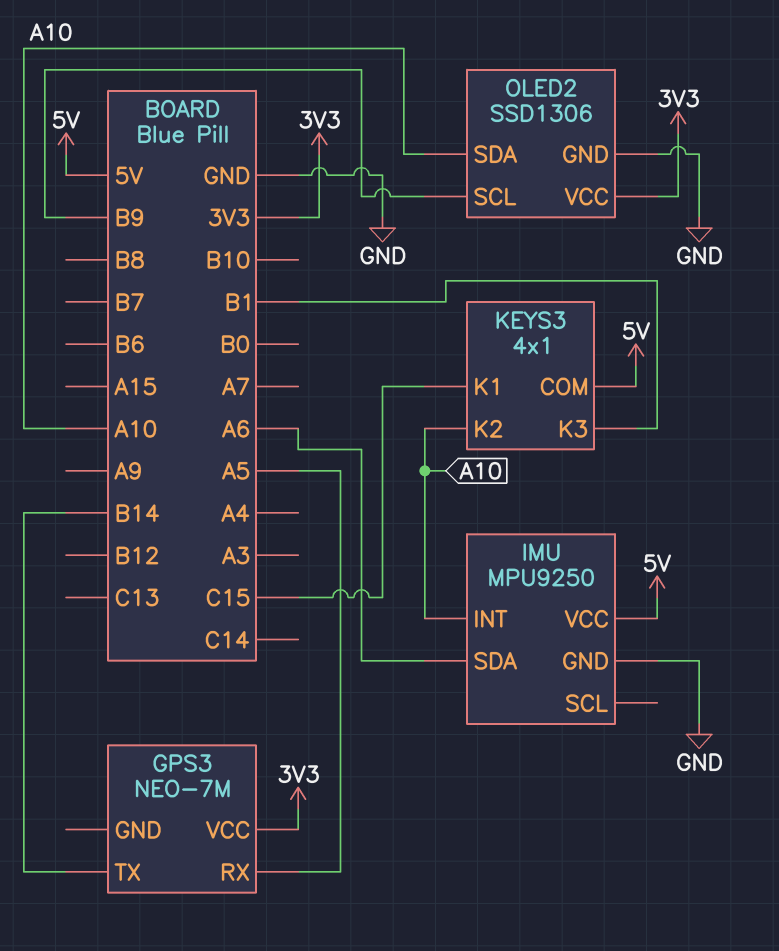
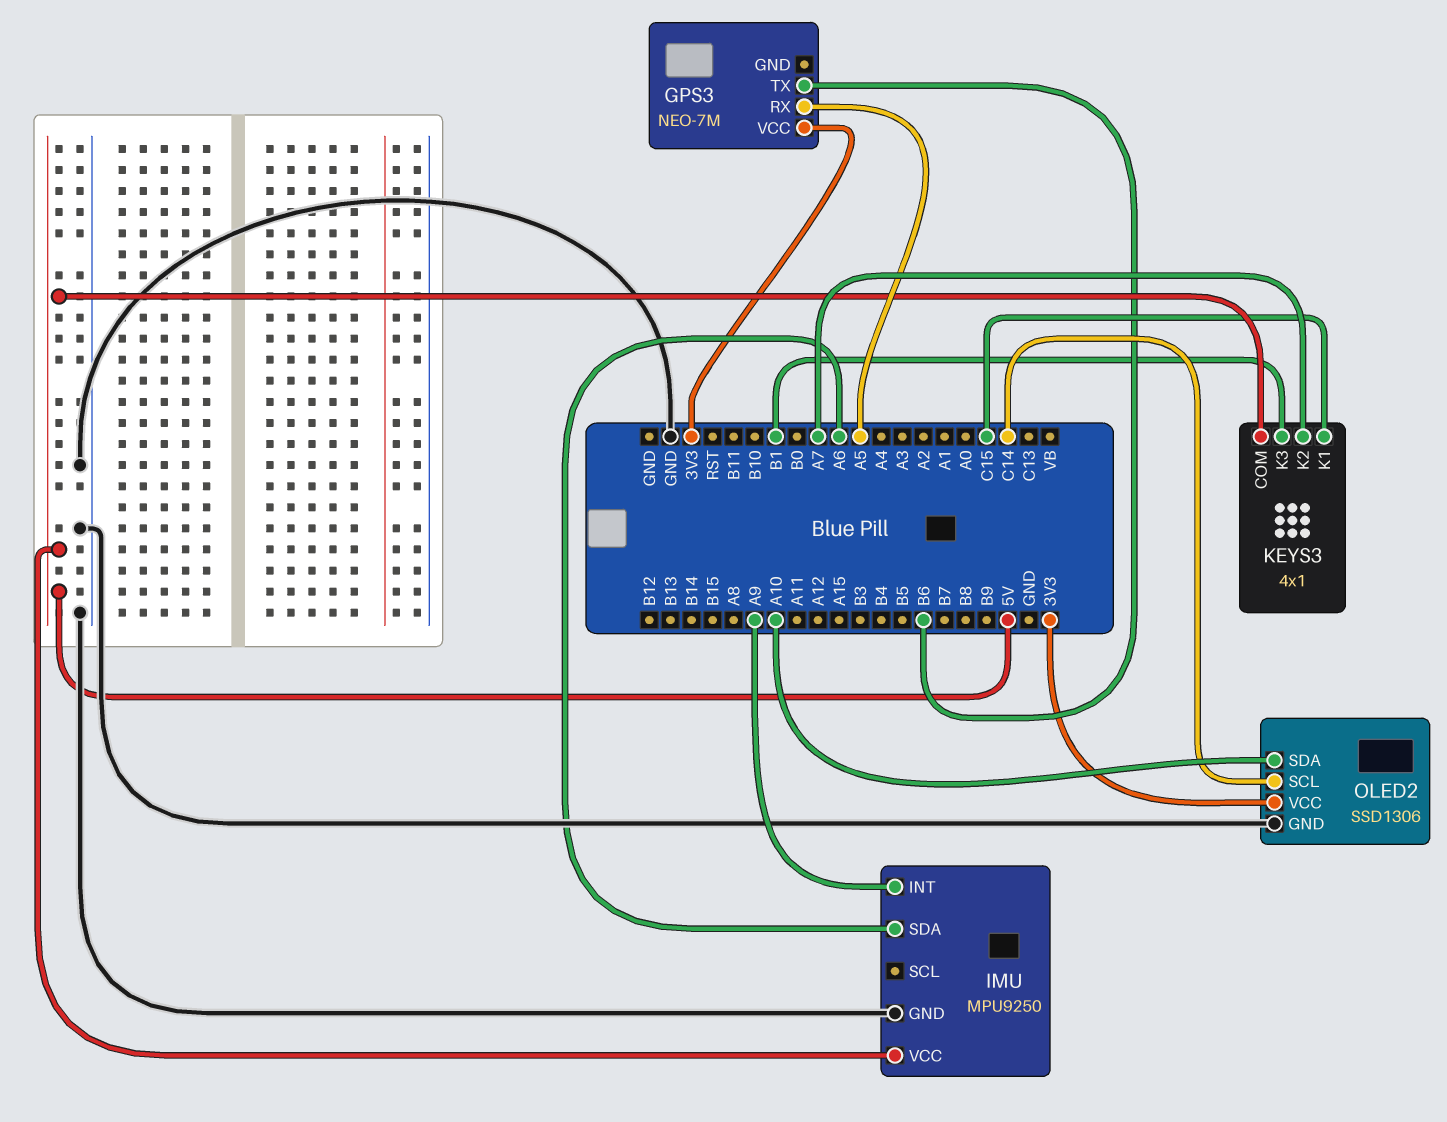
GPS3 pin TX: B14 -> B6
IMU pin INT: A10 -> A9
KEYS3 pin K2: A10 -> A7
OLED2 pin SCL: B9 -> C14

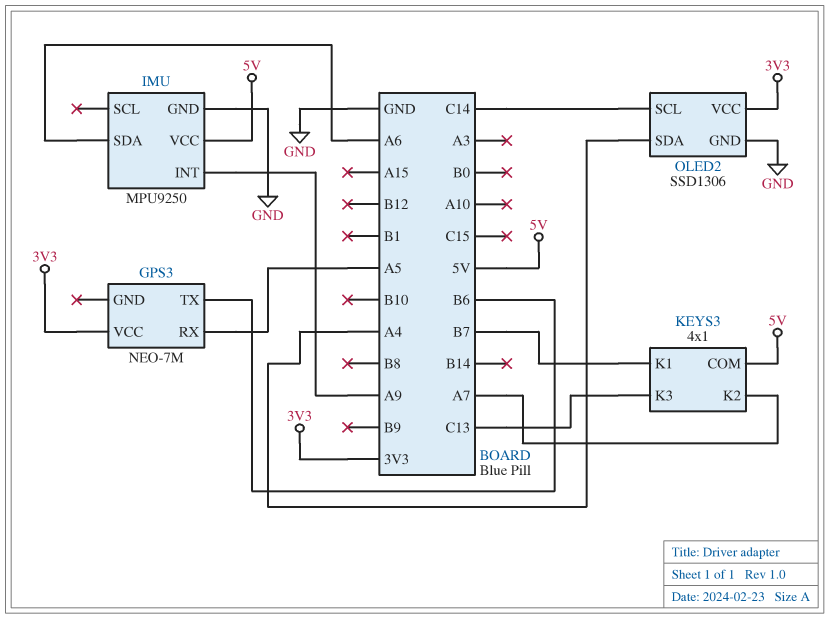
KEYS3 pin K1: C15 -> B7
KEYS3 pin K3: B1 -> C13
OLED2 pin SDA: A10 -> A4

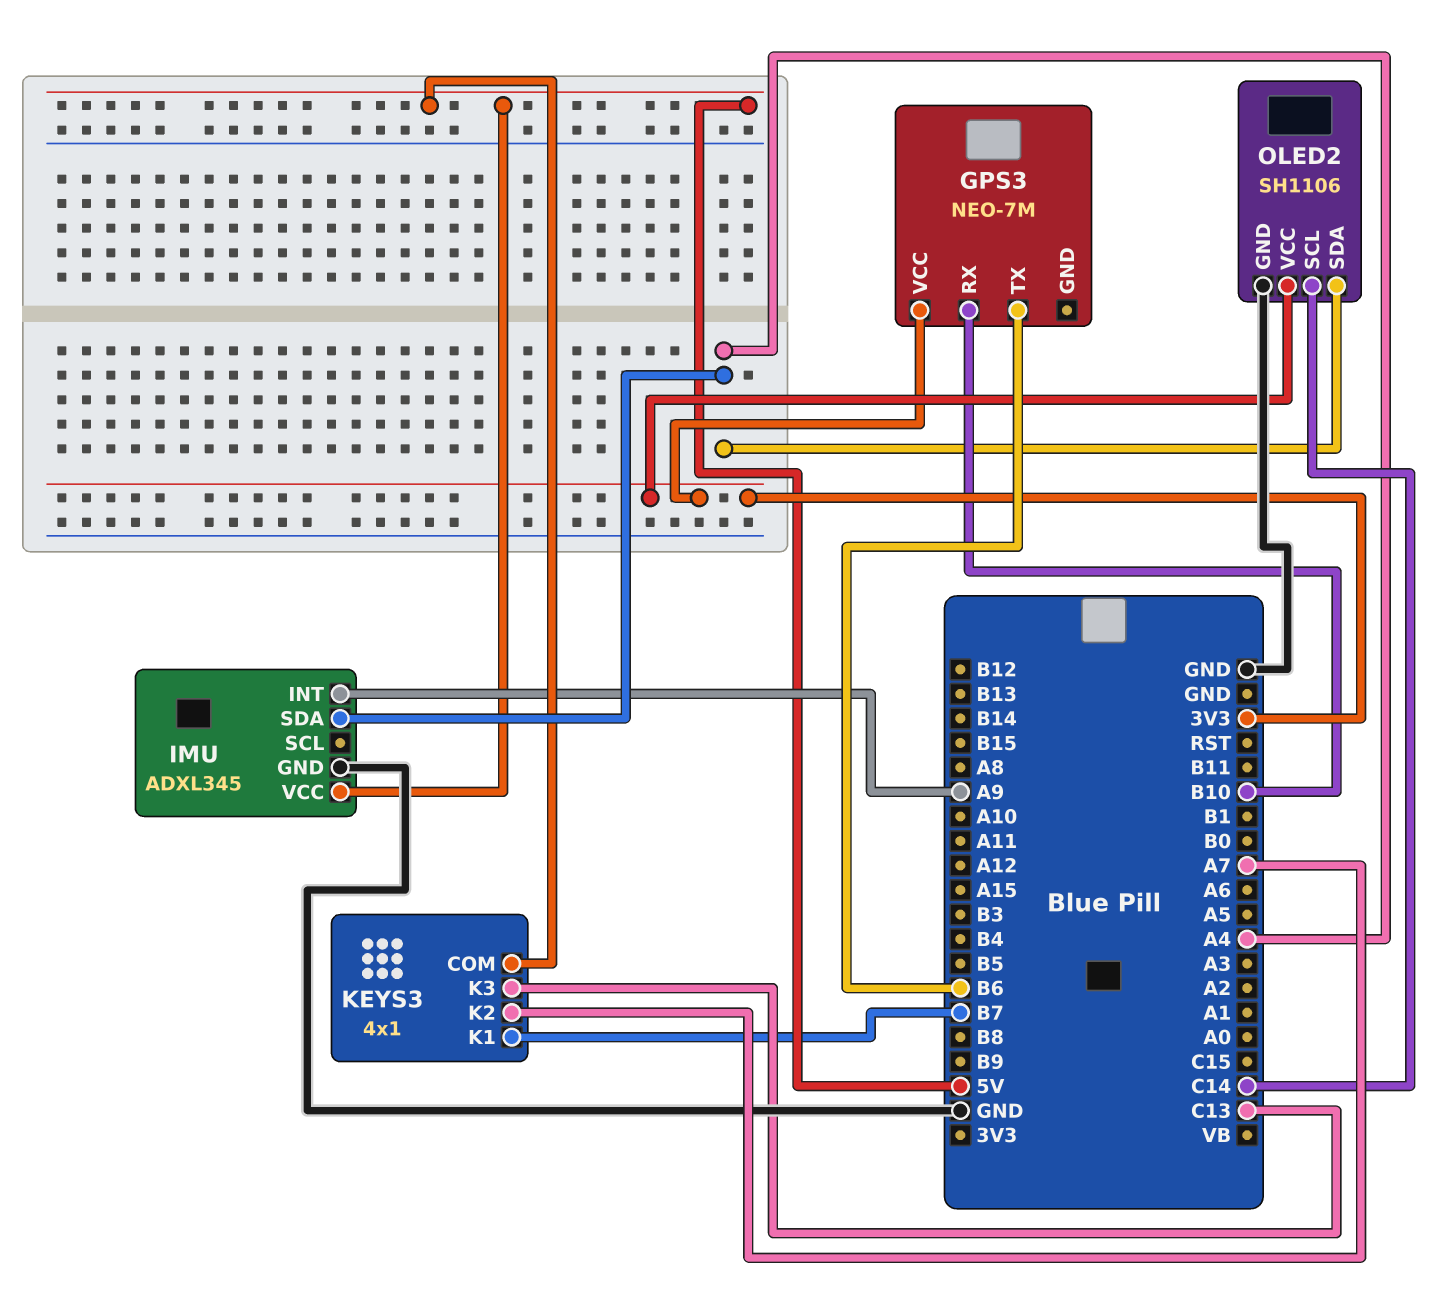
GPS3 pin RX: A5 -> B10
IMU: MPU9250 -> ADXL345
IMU pin SDA: A6 -> A4
OLED2: SSD1306 -> SH1106

